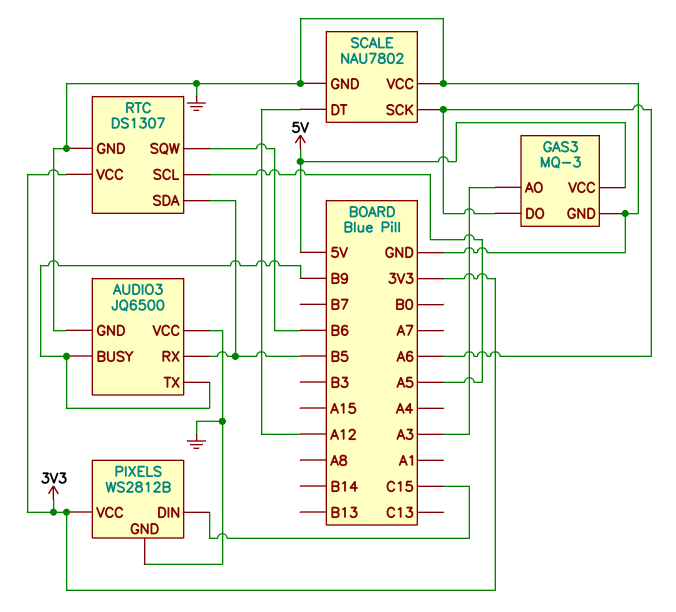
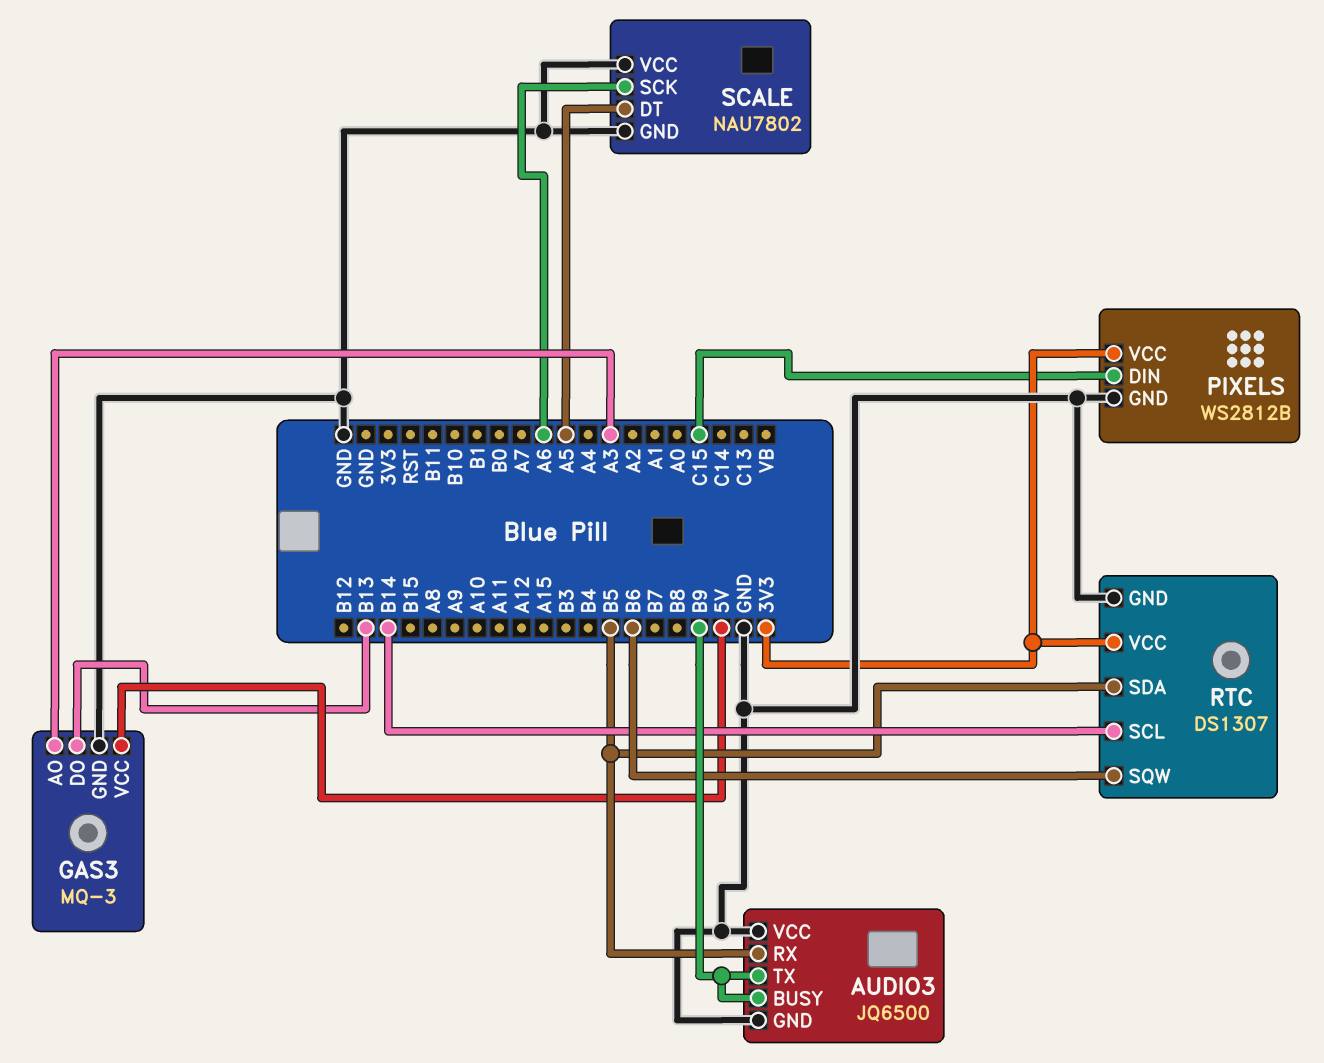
GAS3 pin DO: A6 -> B13
RTC pin SCL: A5 -> B14
SCALE pin DT: A12 -> A5

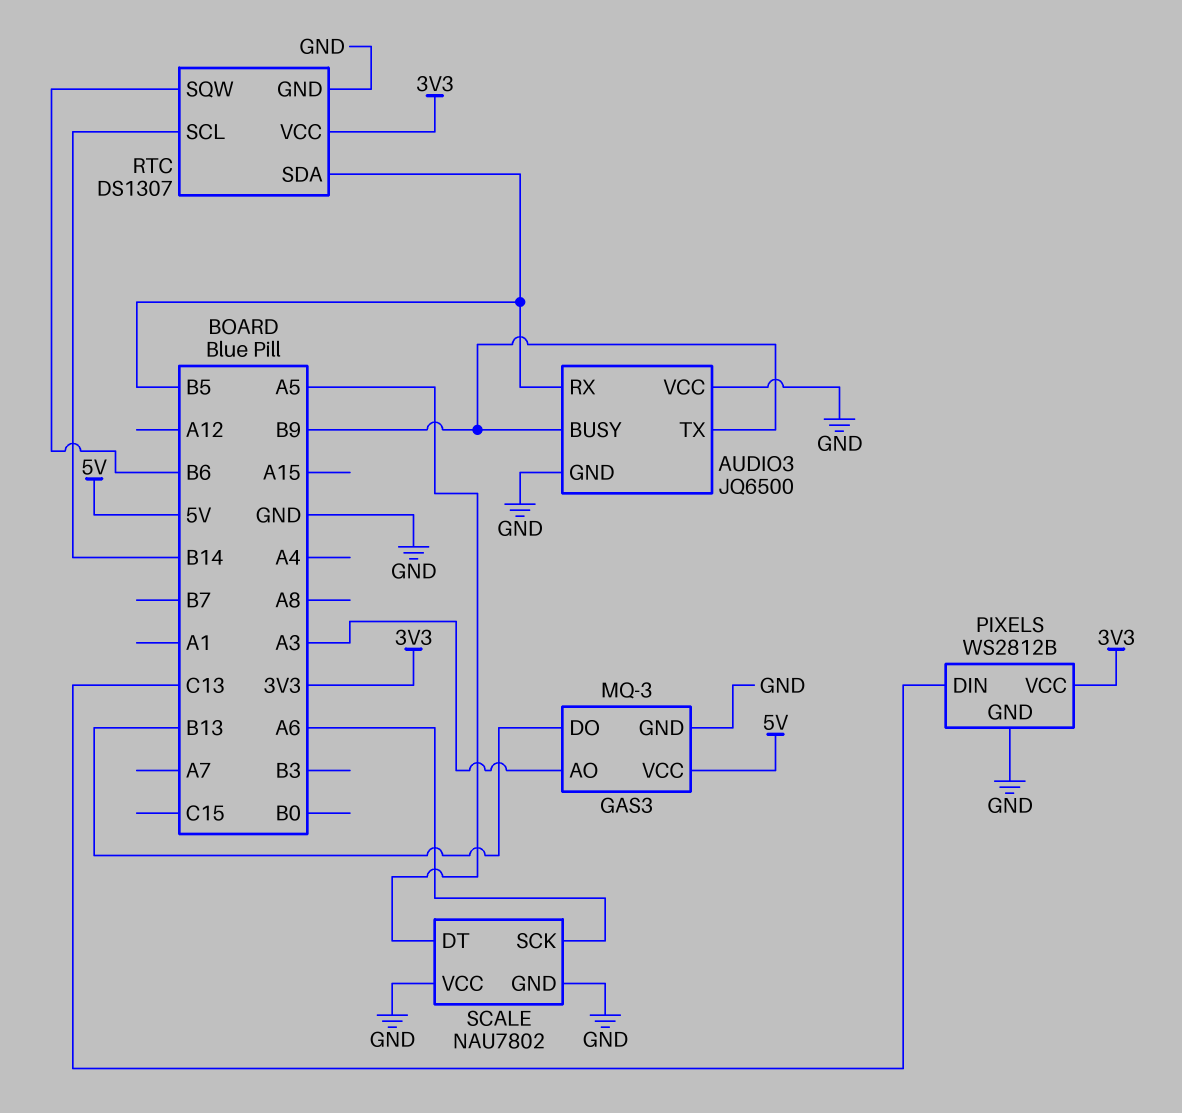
PIXELS pin DIN: C15 -> C13

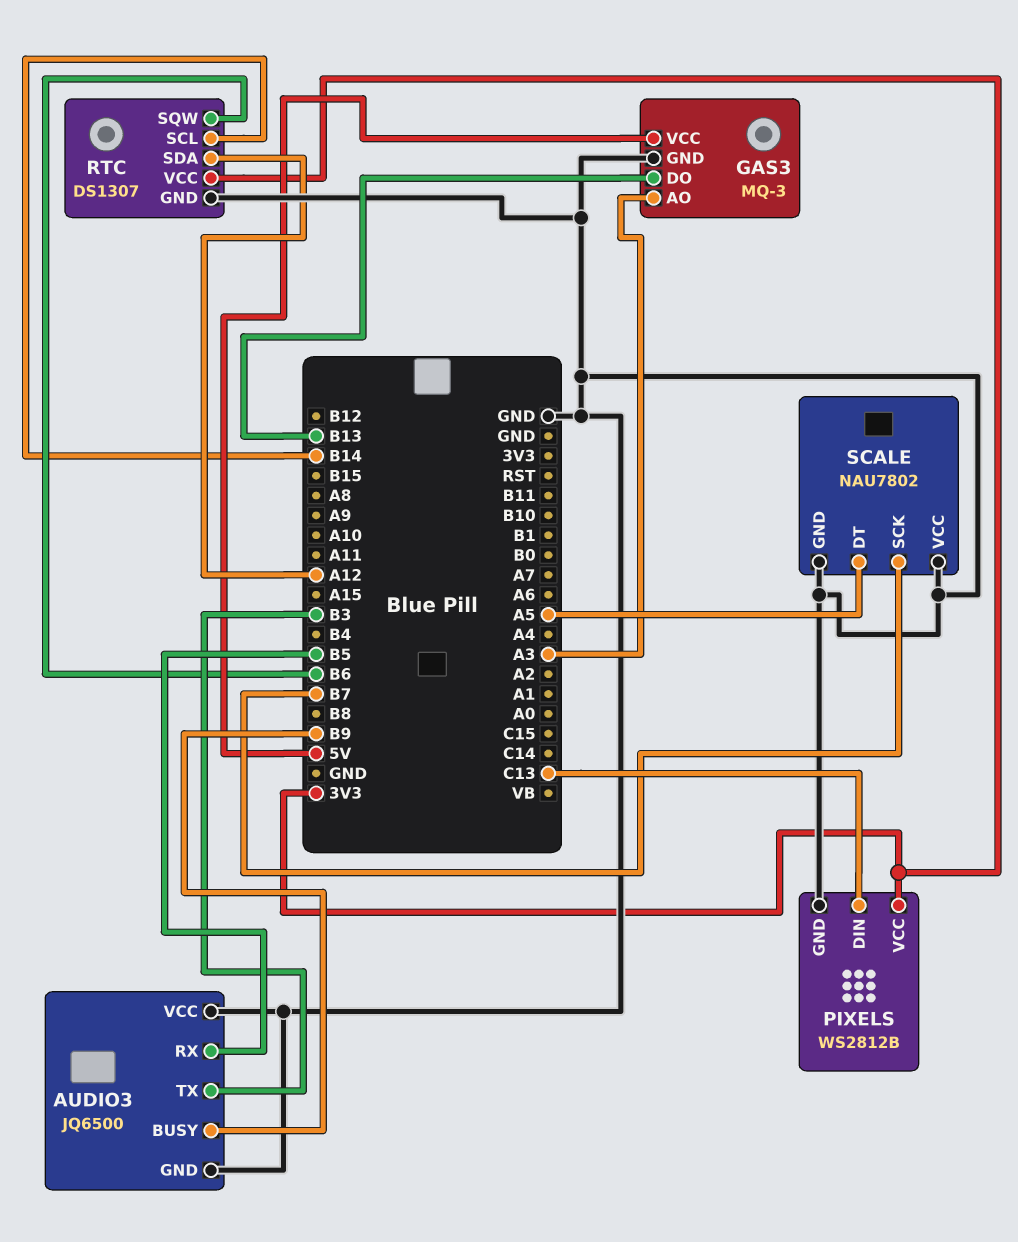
AUDIO3 pin TX: B9 -> B3
RTC pin SDA: B5 -> A12
SCALE pin SCK: A6 -> B7

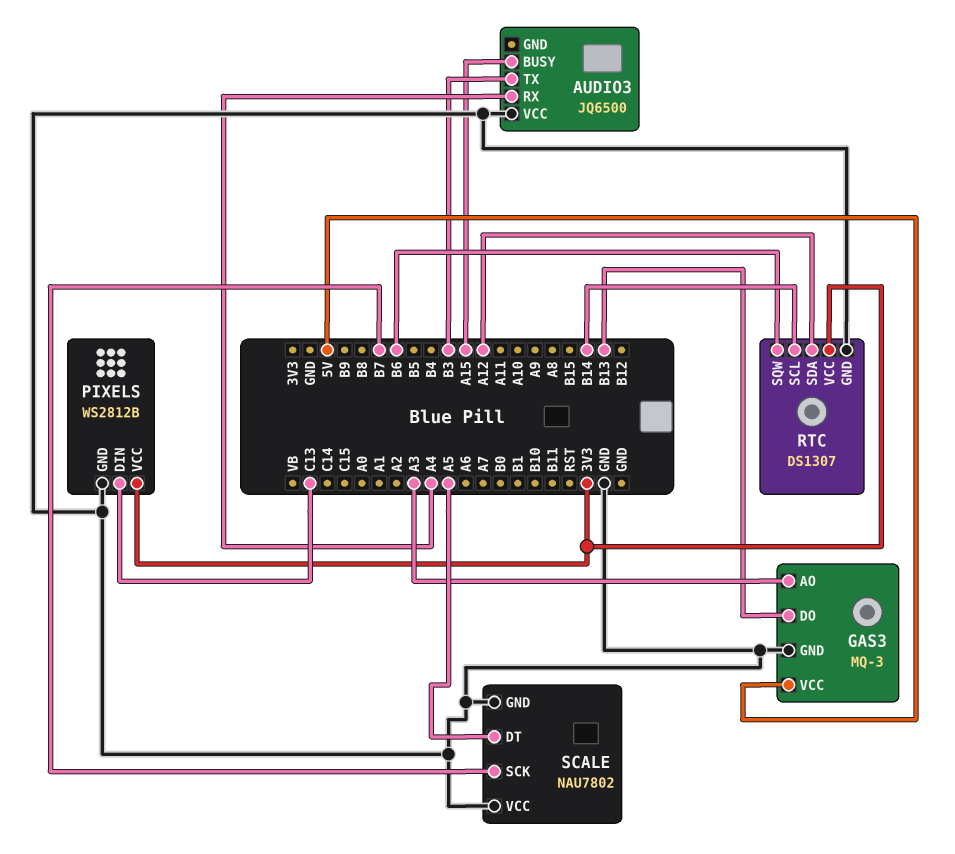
AUDIO3 pin BUSY: B9 -> A15
AUDIO3 pin GND: GND -> none
AUDIO3 pin RX: B5 -> A4

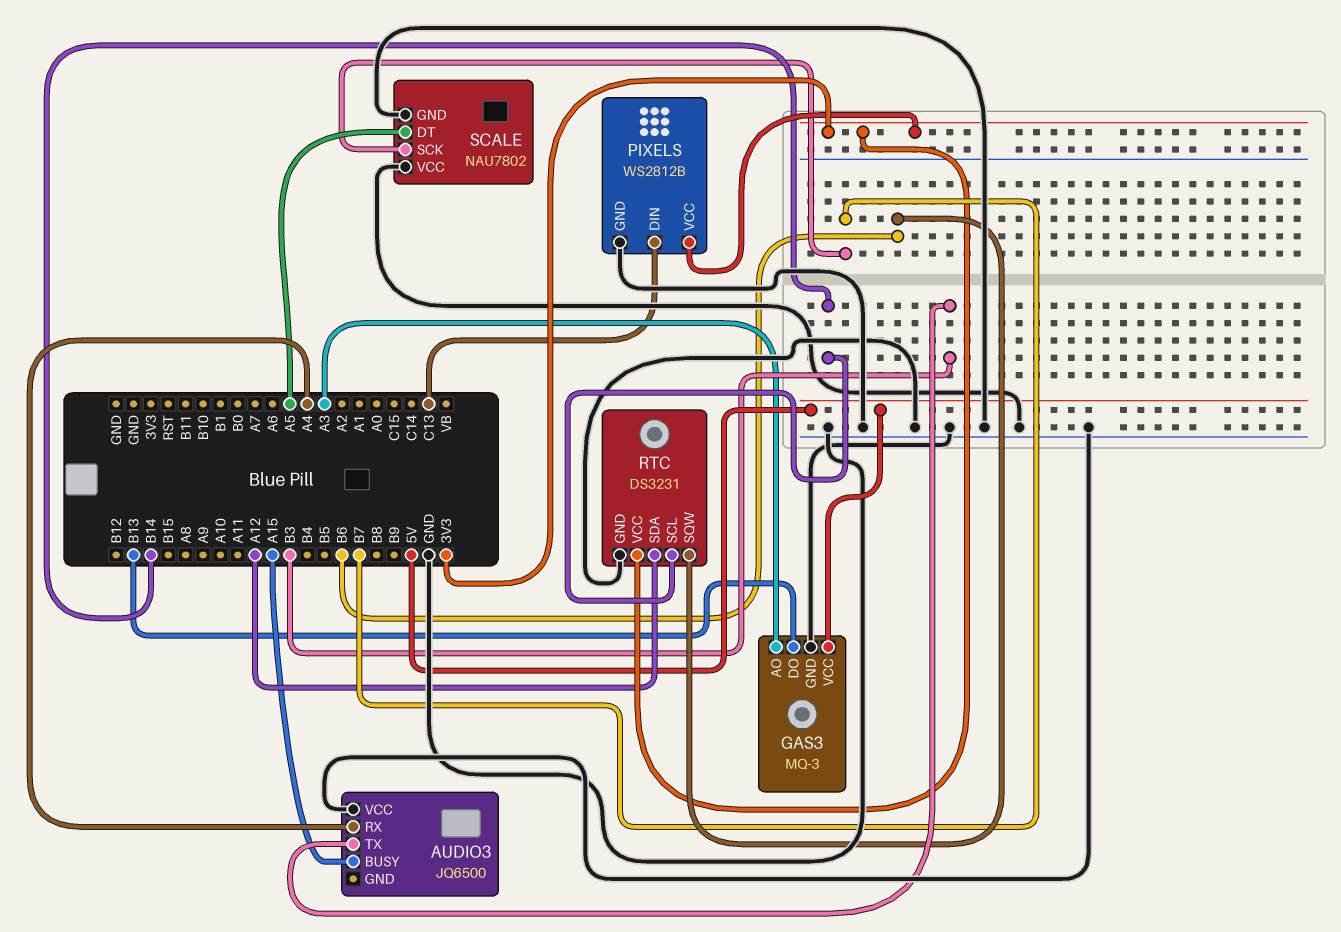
RTC: DS1307 -> DS3231

